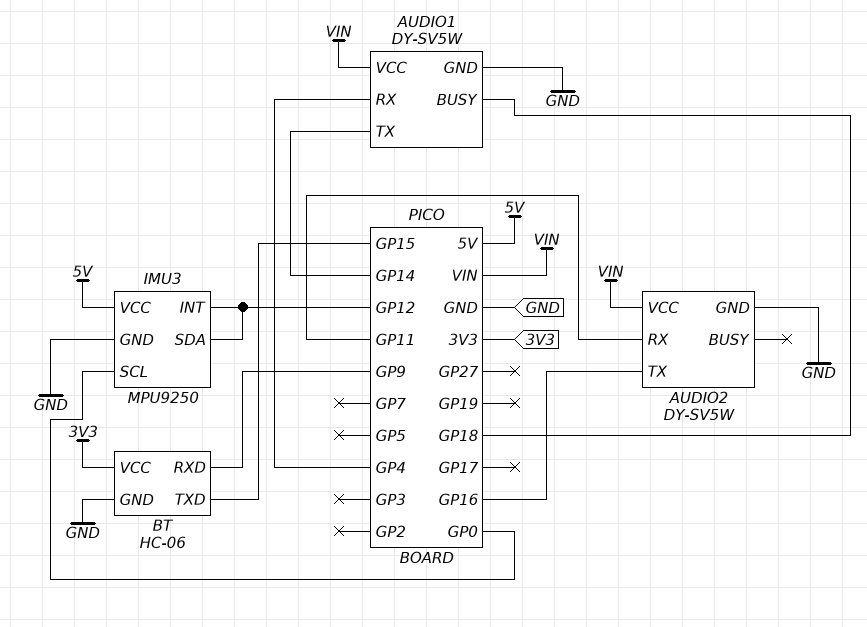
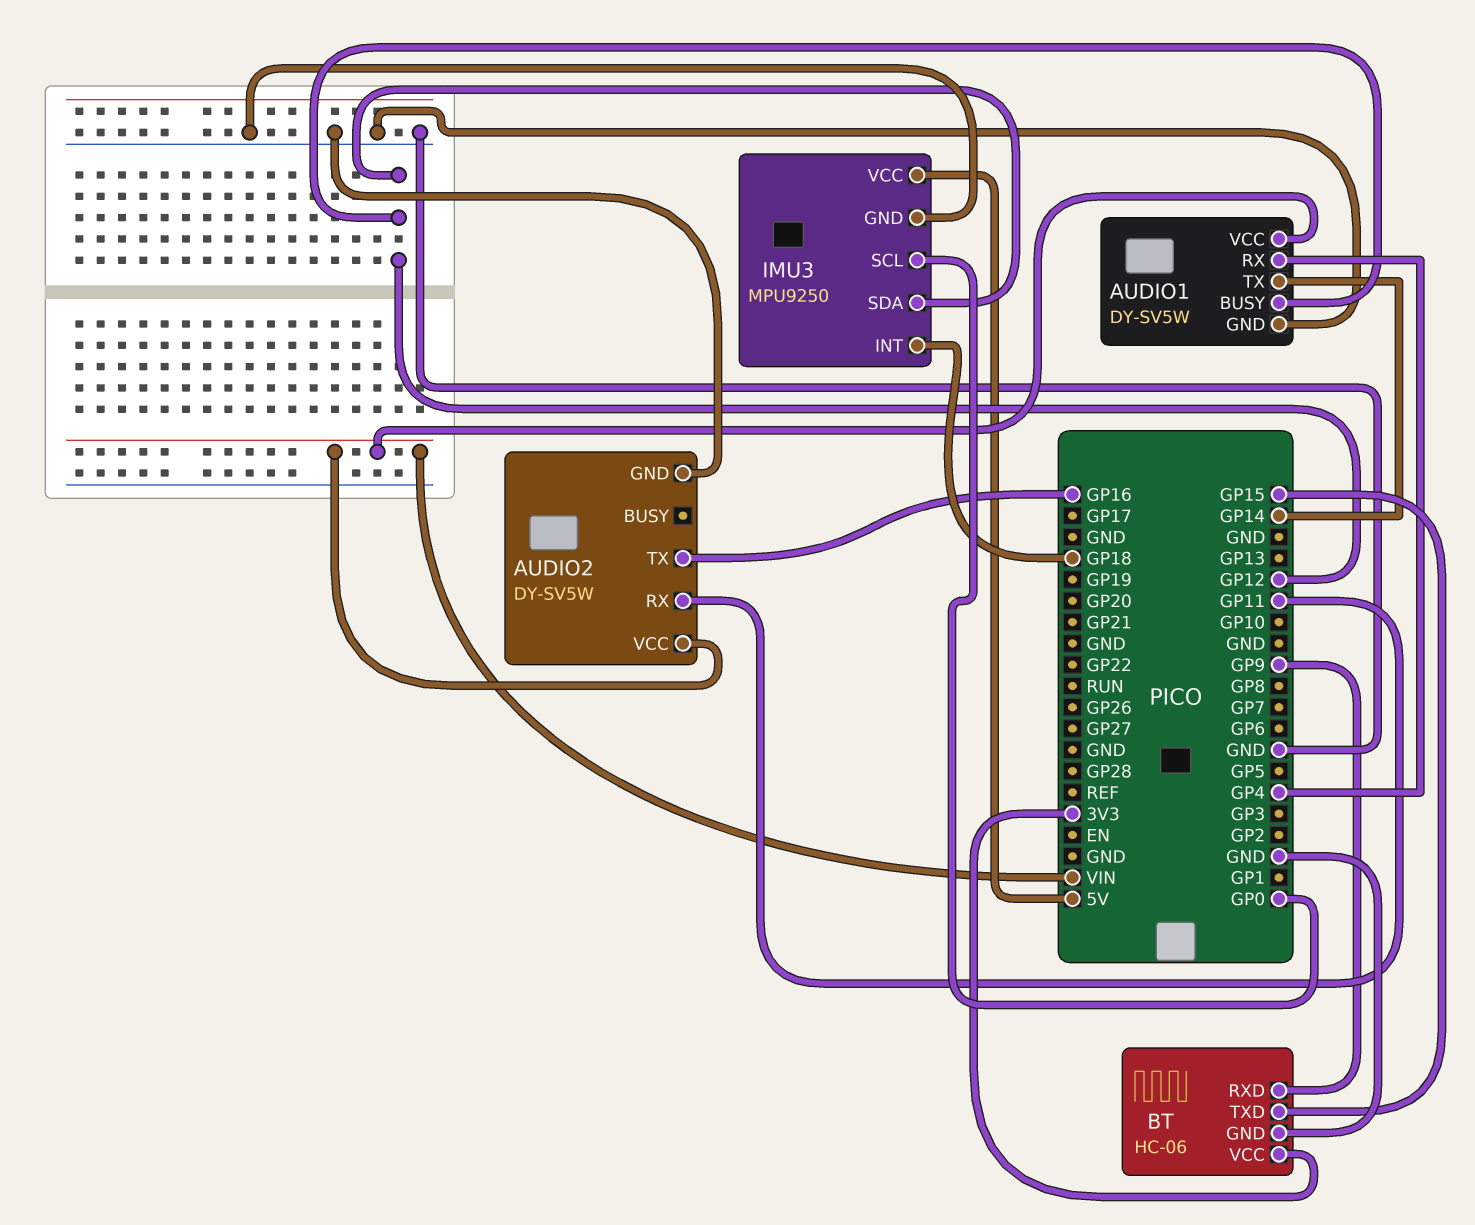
AUDIO1 pin BUSY: GP18 -> GP12
IMU3 pin INT: GP12 -> GP18

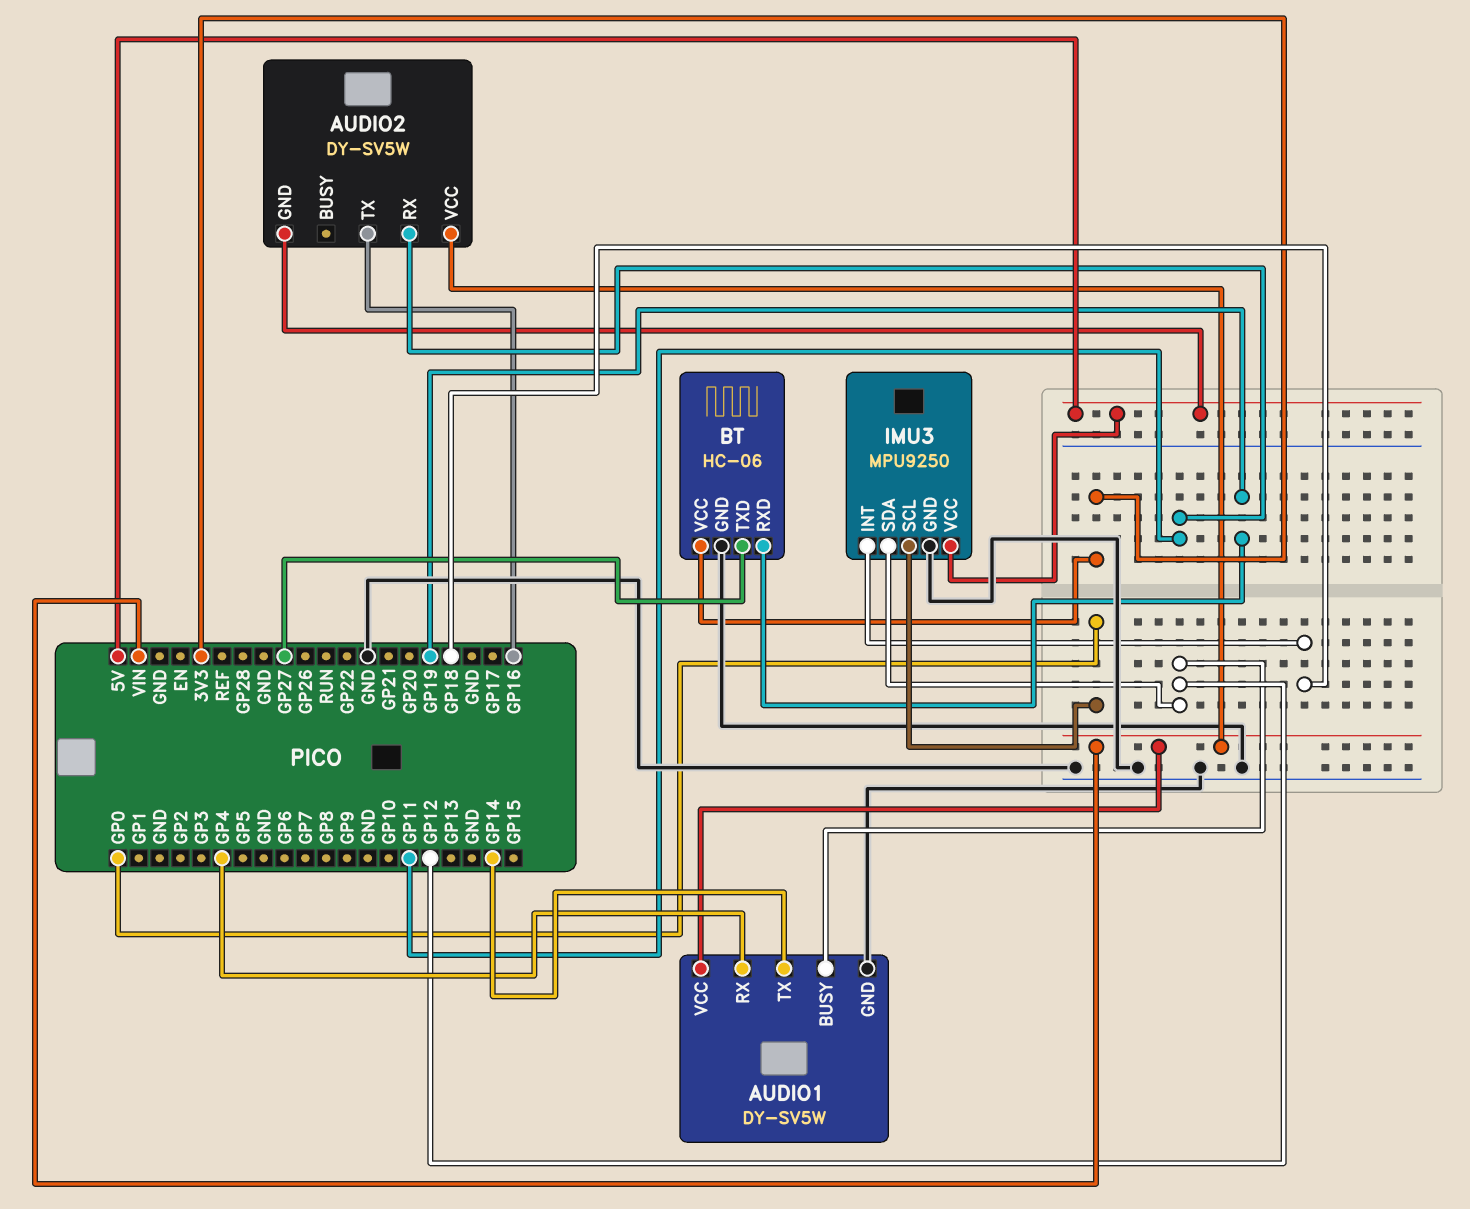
AUDIO2 pin GND: GND -> 5V
BT pin RXD: GP9 -> GP19
BT pin TXD: GP15 -> GP27

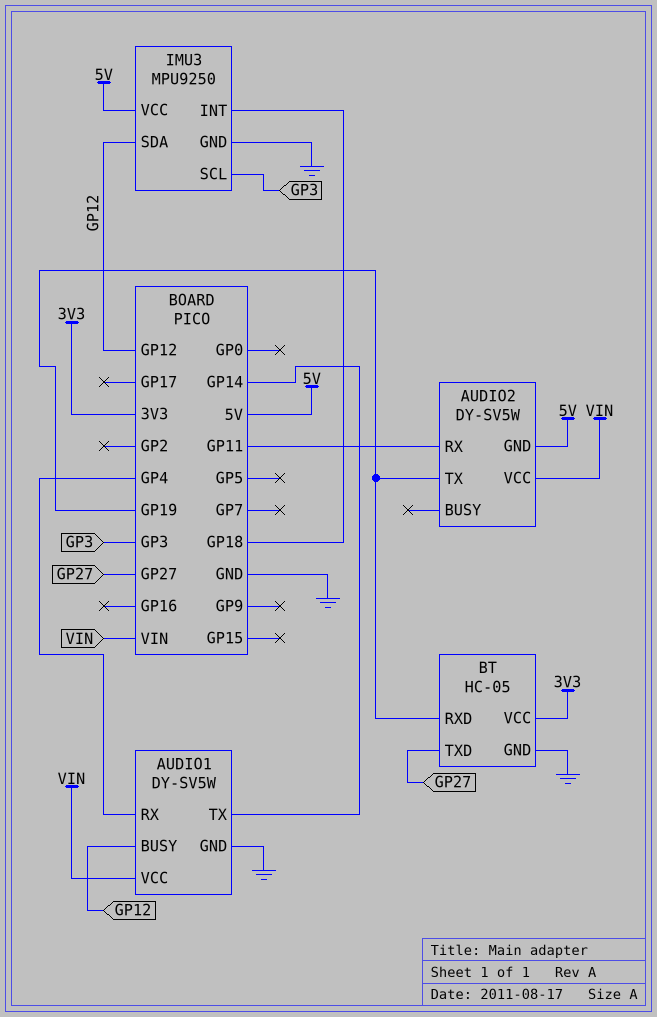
AUDIO2 pin TX: GP16 -> GP19
BT: HC-06 -> HC-05
IMU3 pin SCL: GP0 -> GP3

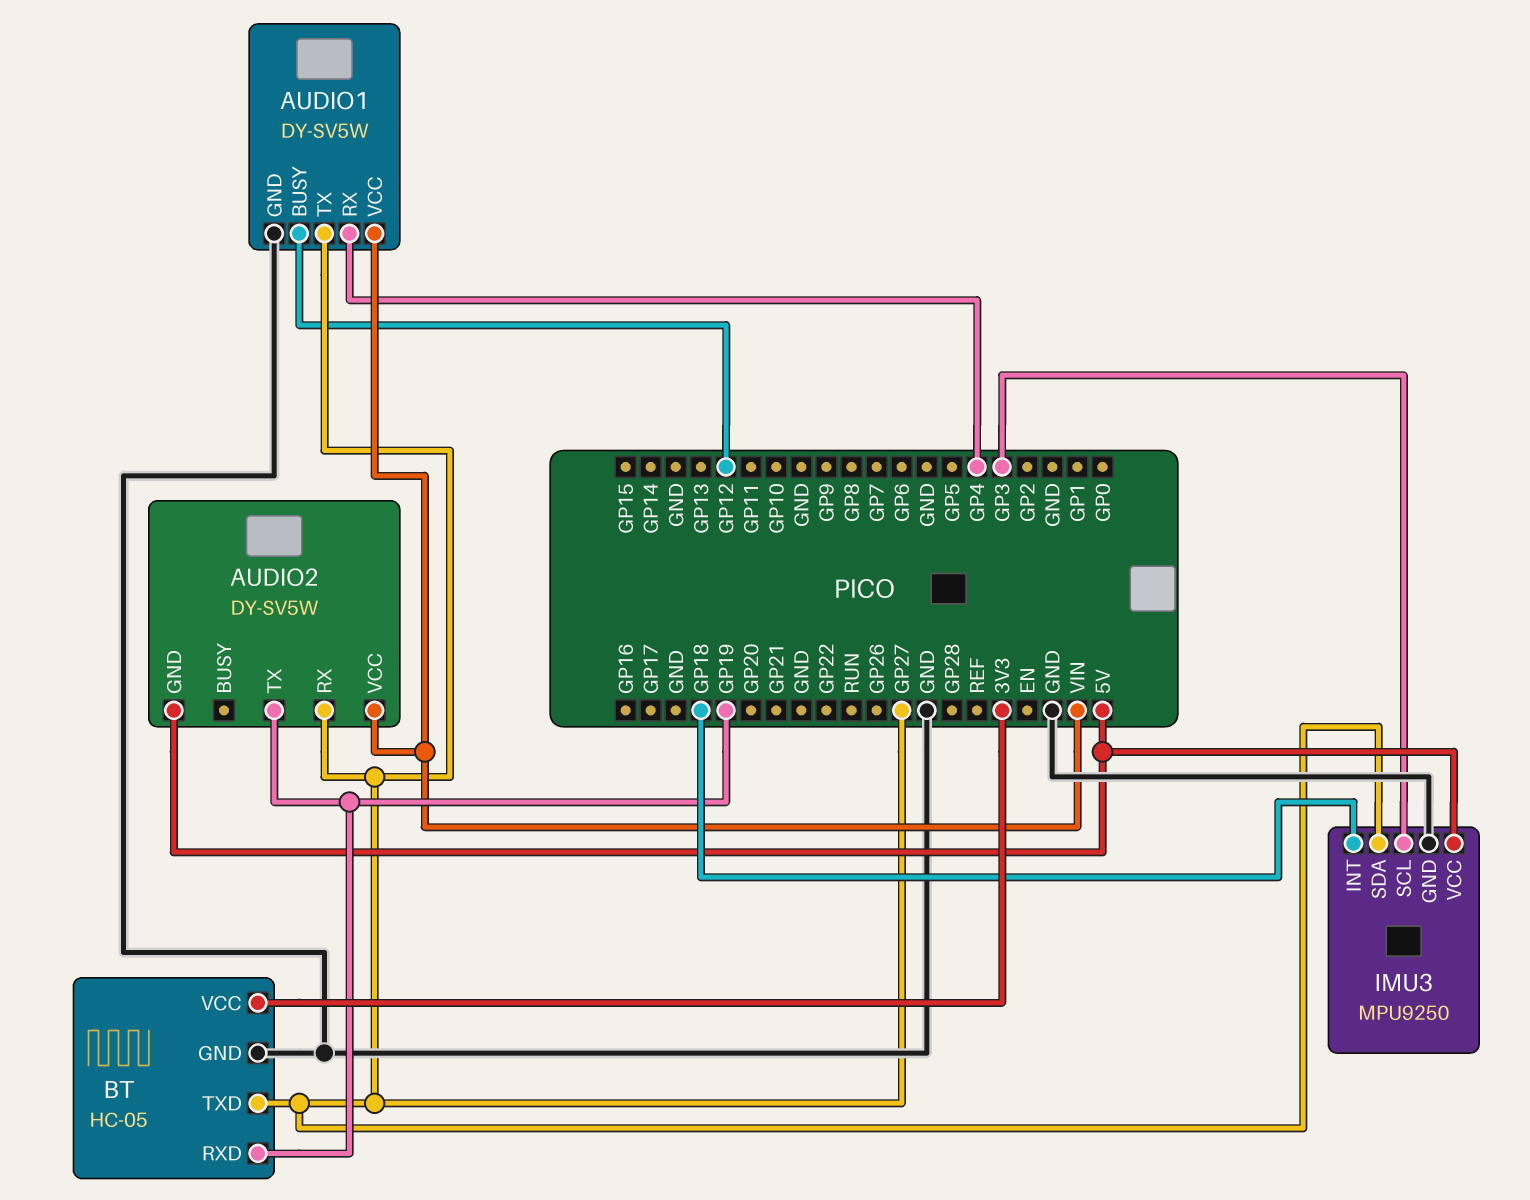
AUDIO1 pin TX: GP14 -> GP27
AUDIO2 pin RX: GP11 -> GP27
IMU3 pin SDA: GP12 -> GP27

